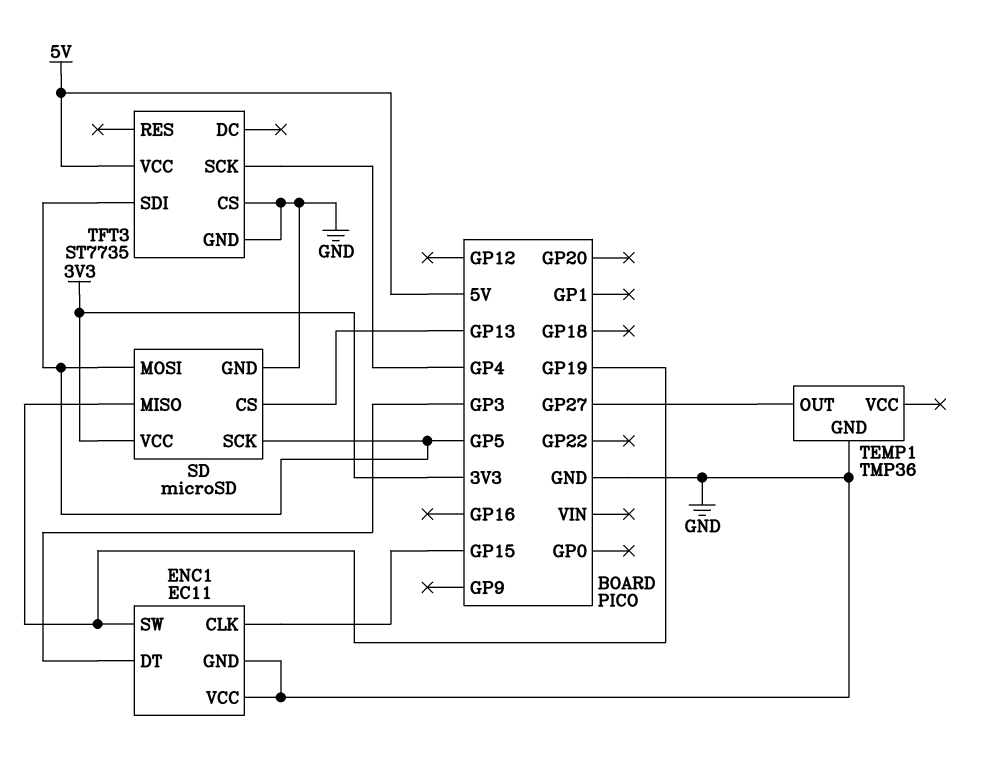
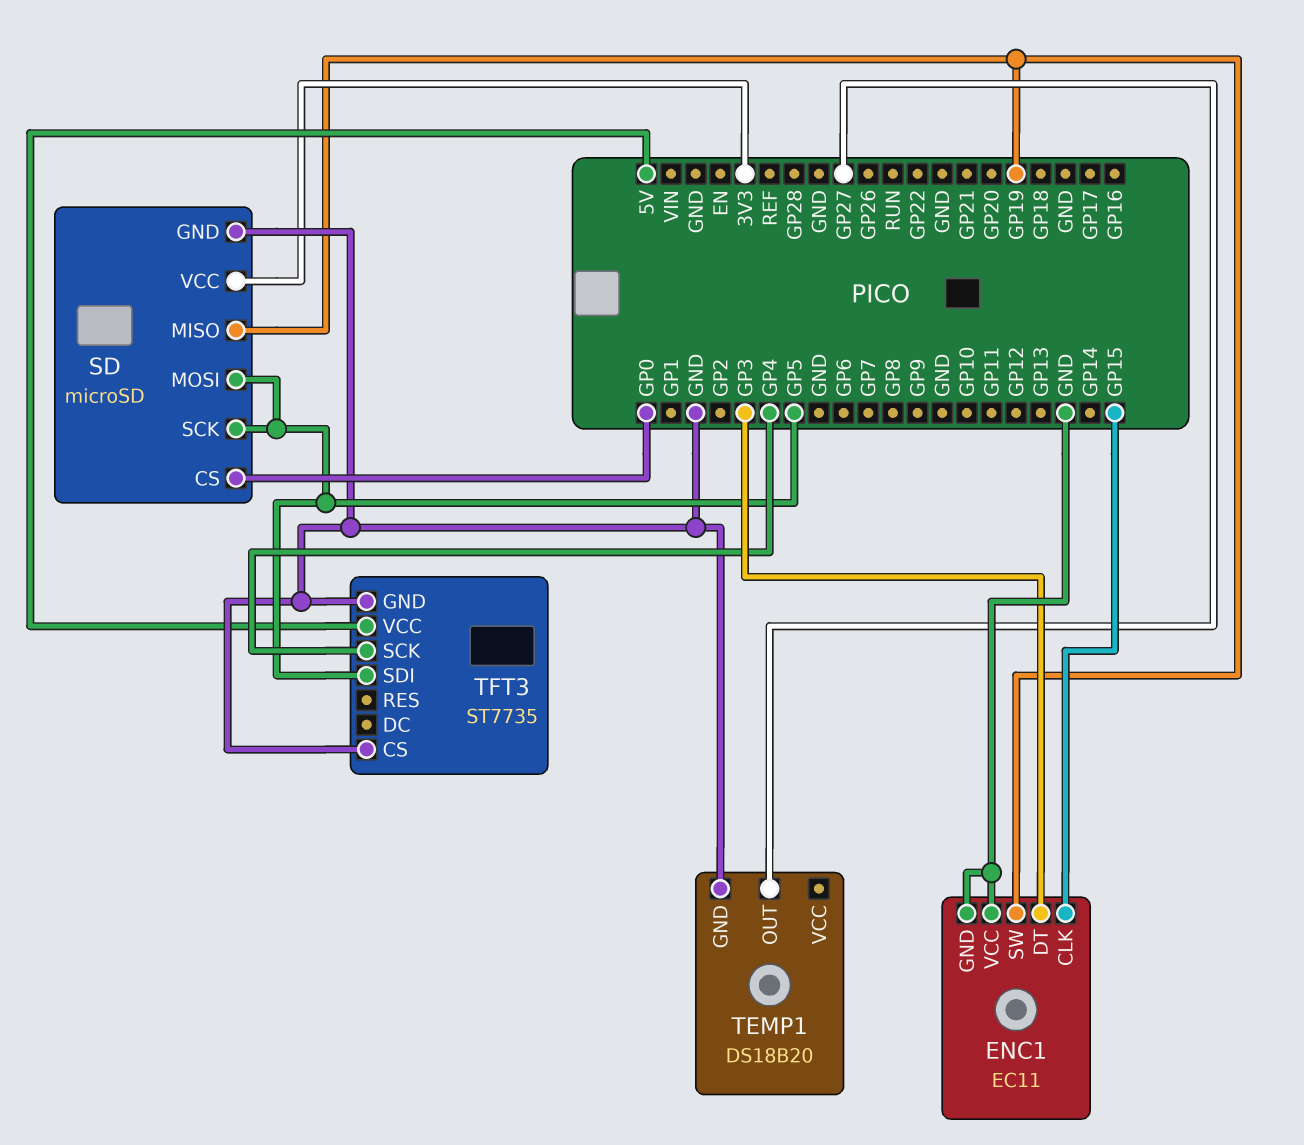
SD pin CS: GP13 -> GP0
TEMP1: TMP36 -> DS18B20

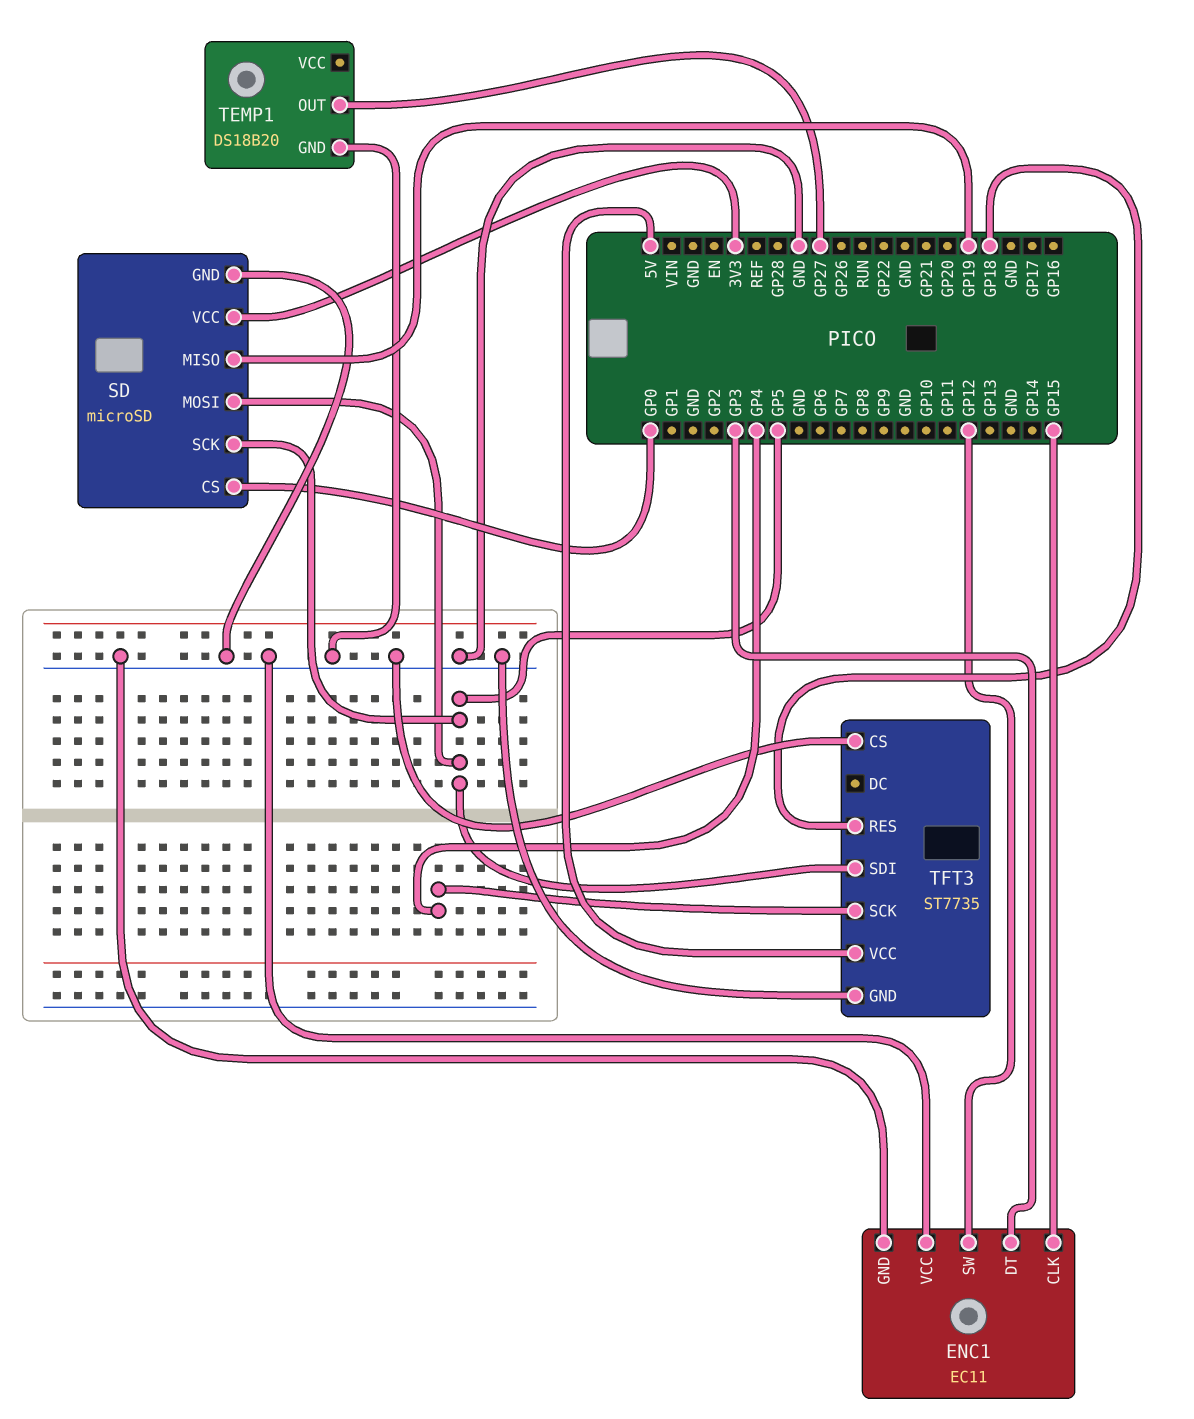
ENC1 pin SW: GP19 -> GP12
TFT3 pin RES: none -> GP18

